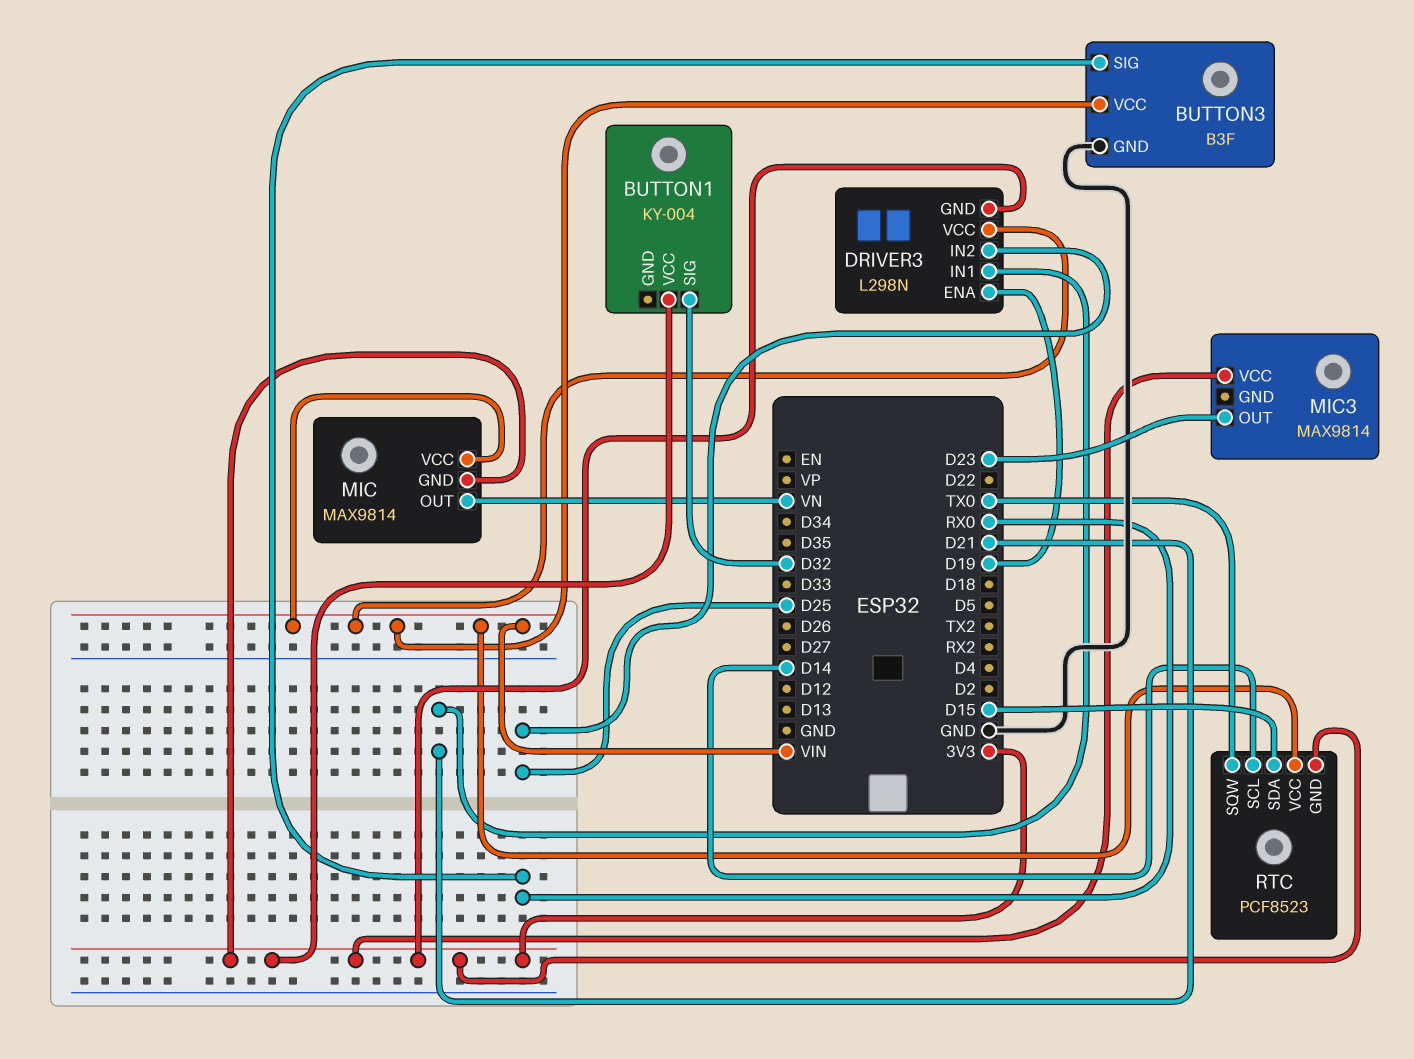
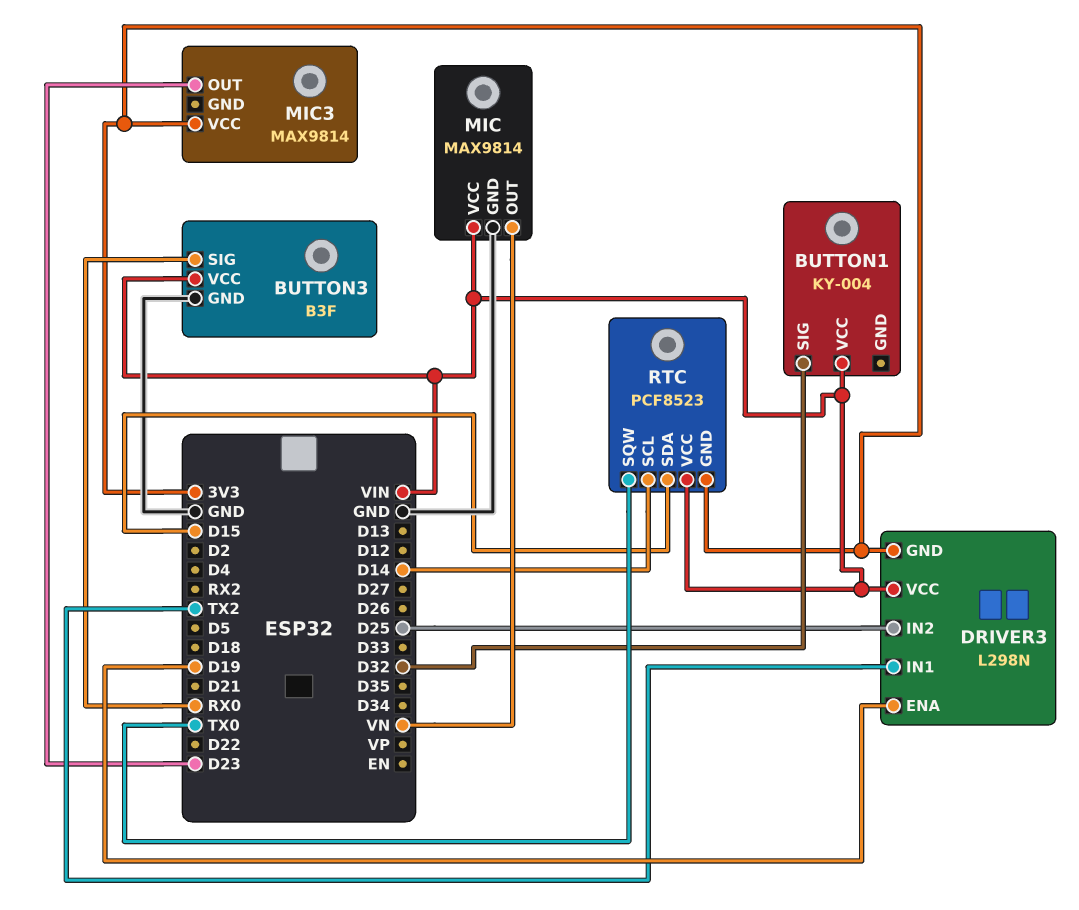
BUTTON1 pin VCC: 3V3 -> VIN
DRIVER3 pin IN1: D21 -> TX2
MIC pin GND: 3V3 -> GND

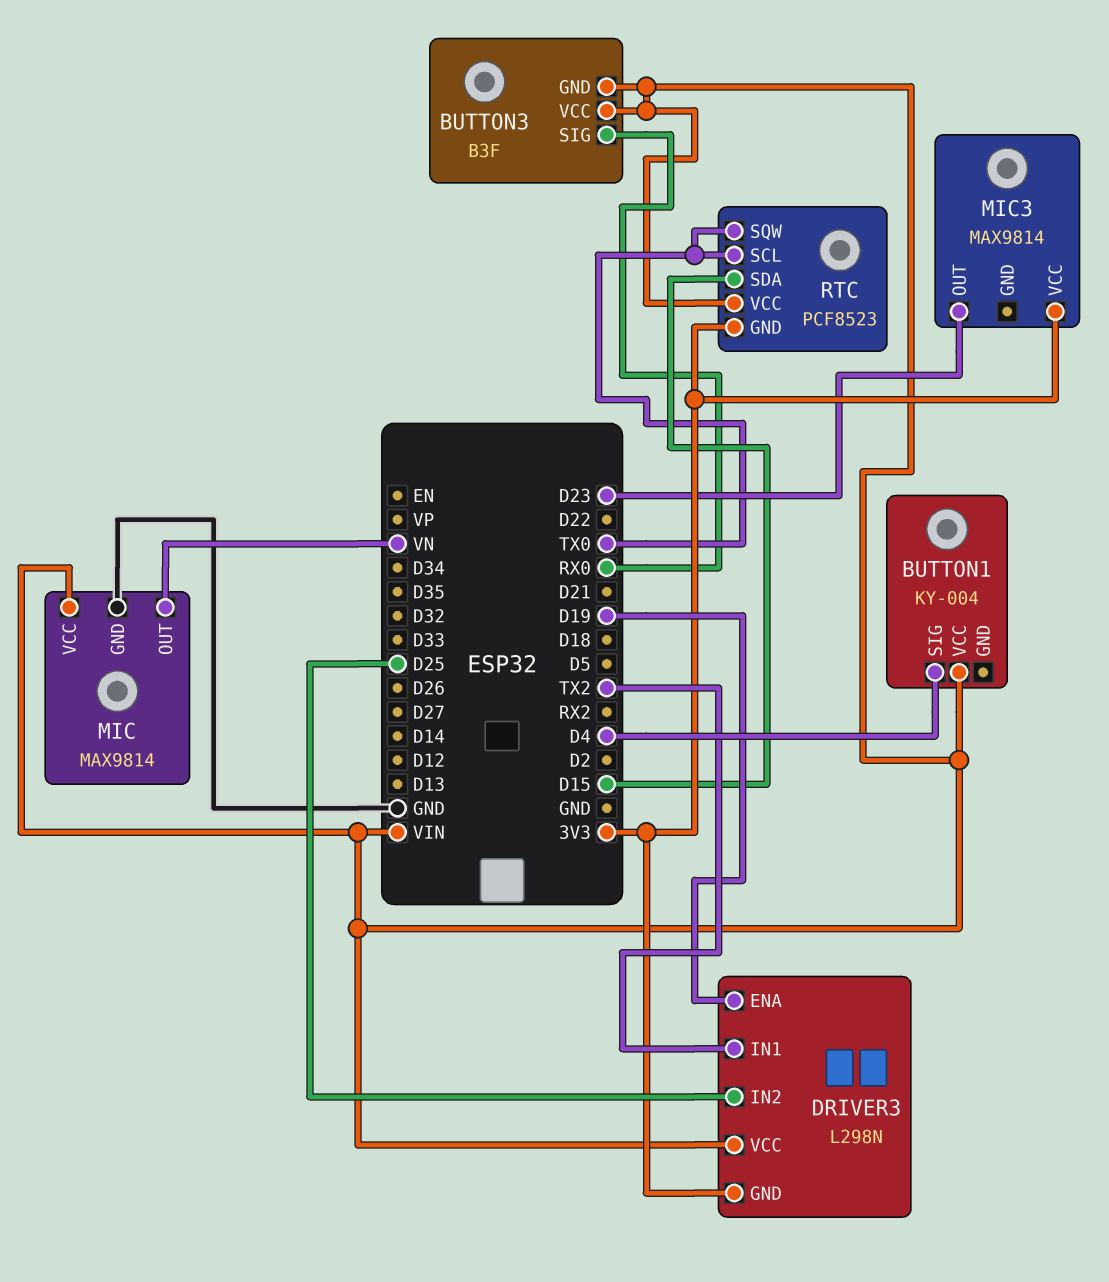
BUTTON1 pin SIG: D32 -> D4
BUTTON3 pin GND: GND -> VIN
RTC pin SCL: D14 -> TX0

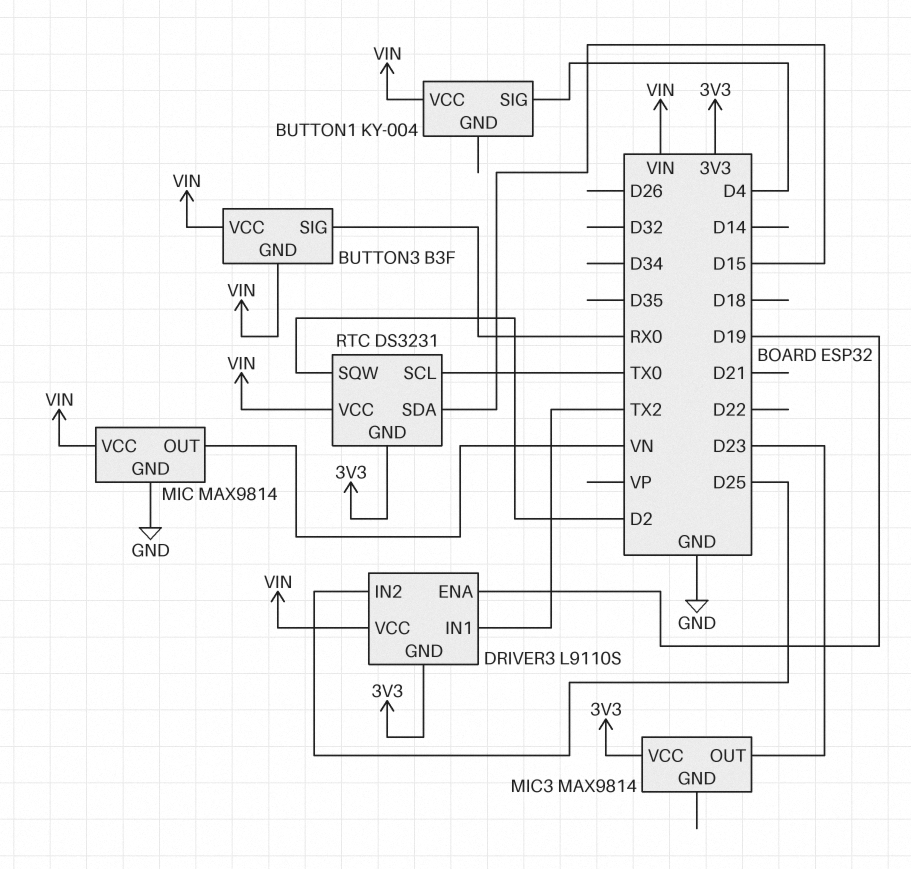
DRIVER3: L298N -> L9110S
RTC: PCF8523 -> DS3231
RTC pin SQW: TX0 -> D2

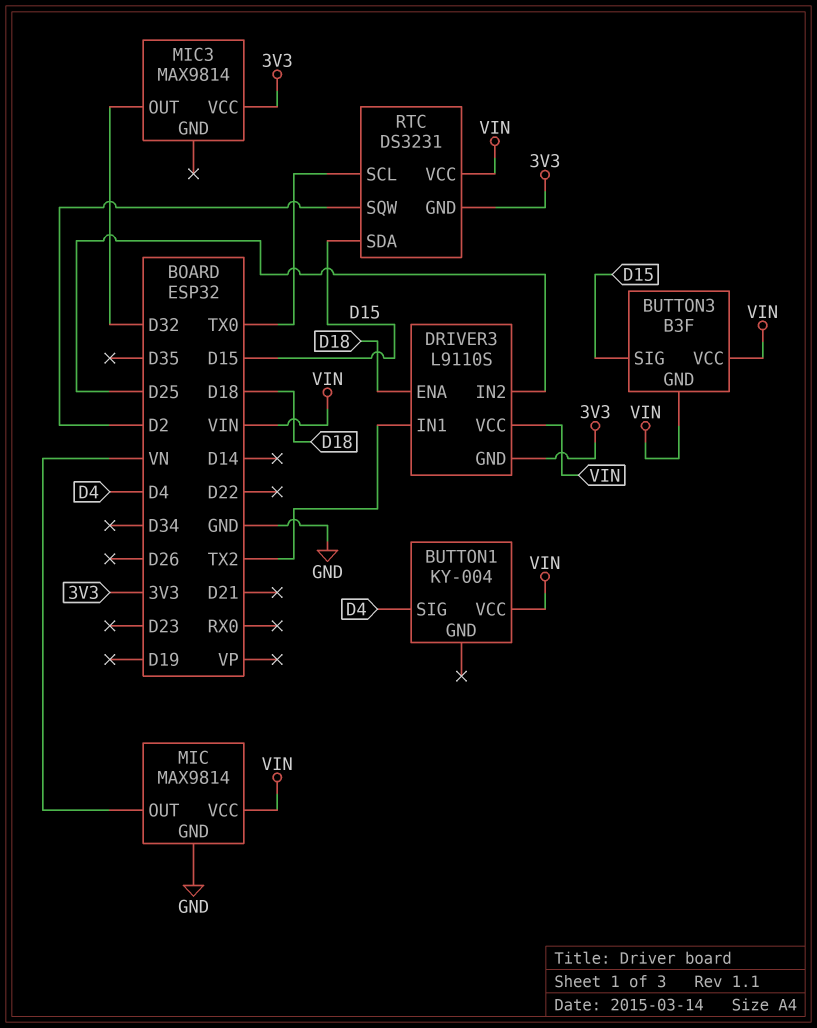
BUTTON3 pin SIG: RX0 -> D15
DRIVER3 pin ENA: D19 -> D18
MIC3 pin OUT: D23 -> D32

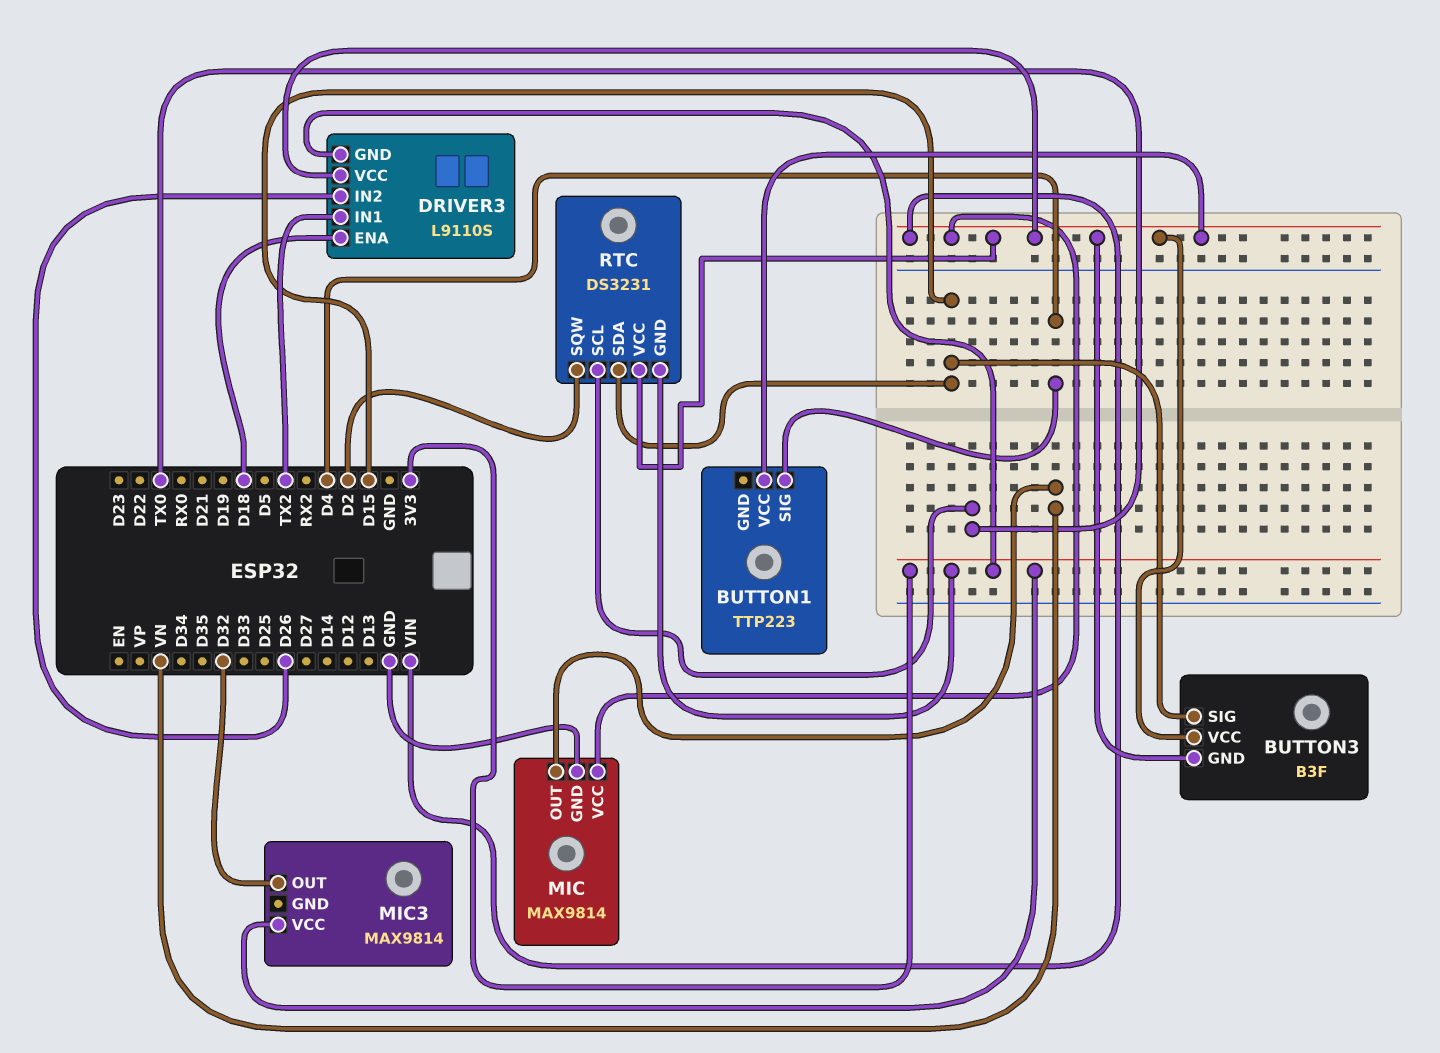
BUTTON1: KY-004 -> TTP223
DRIVER3 pin IN2: D25 -> D26

